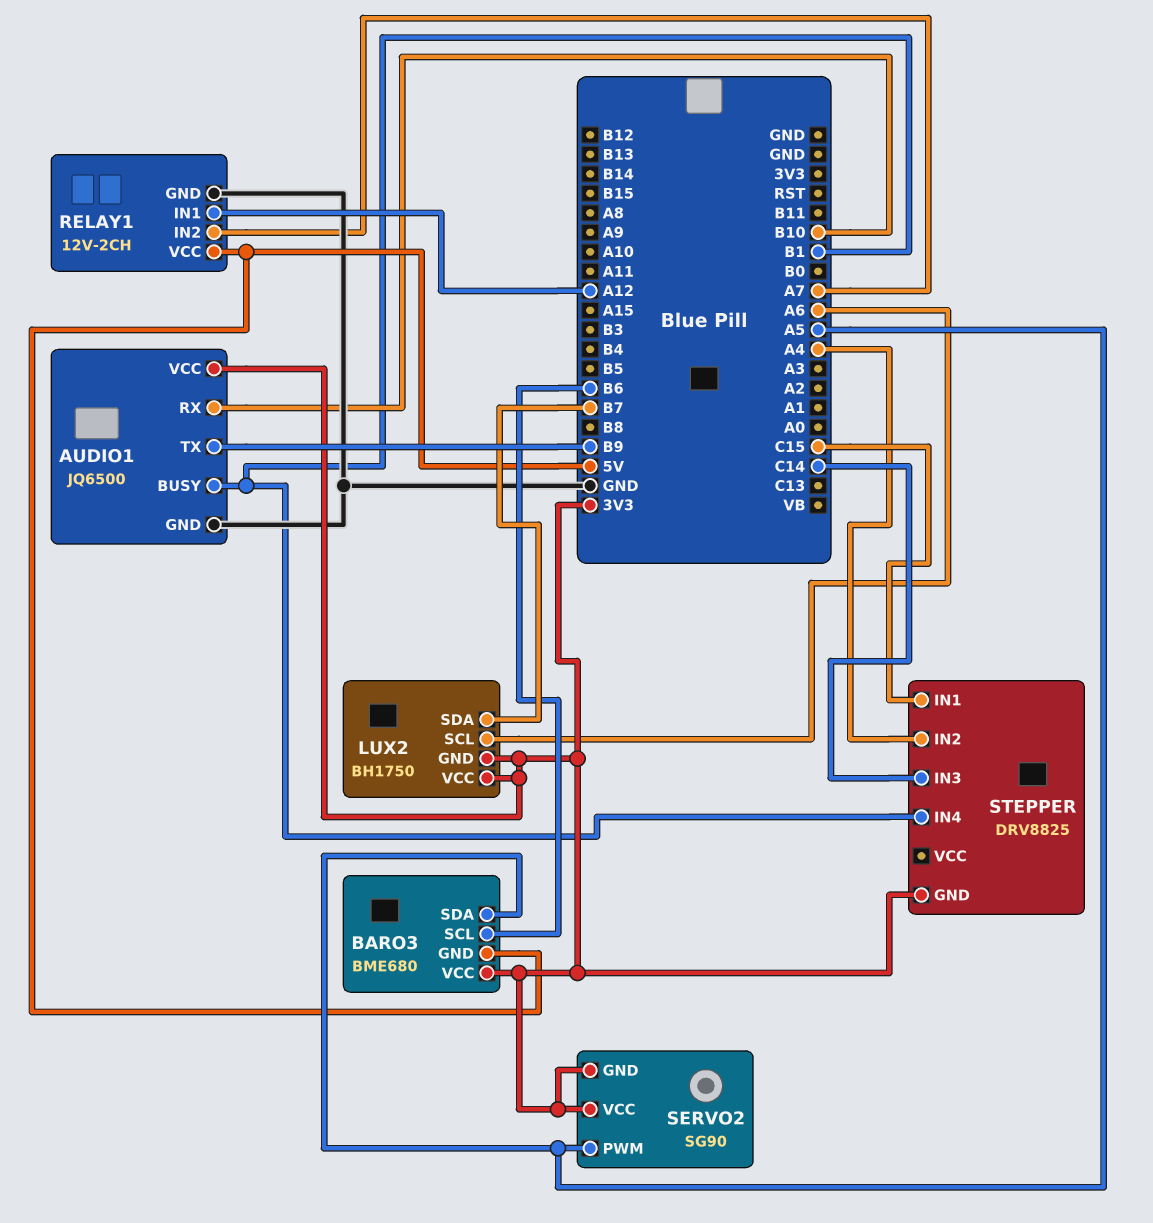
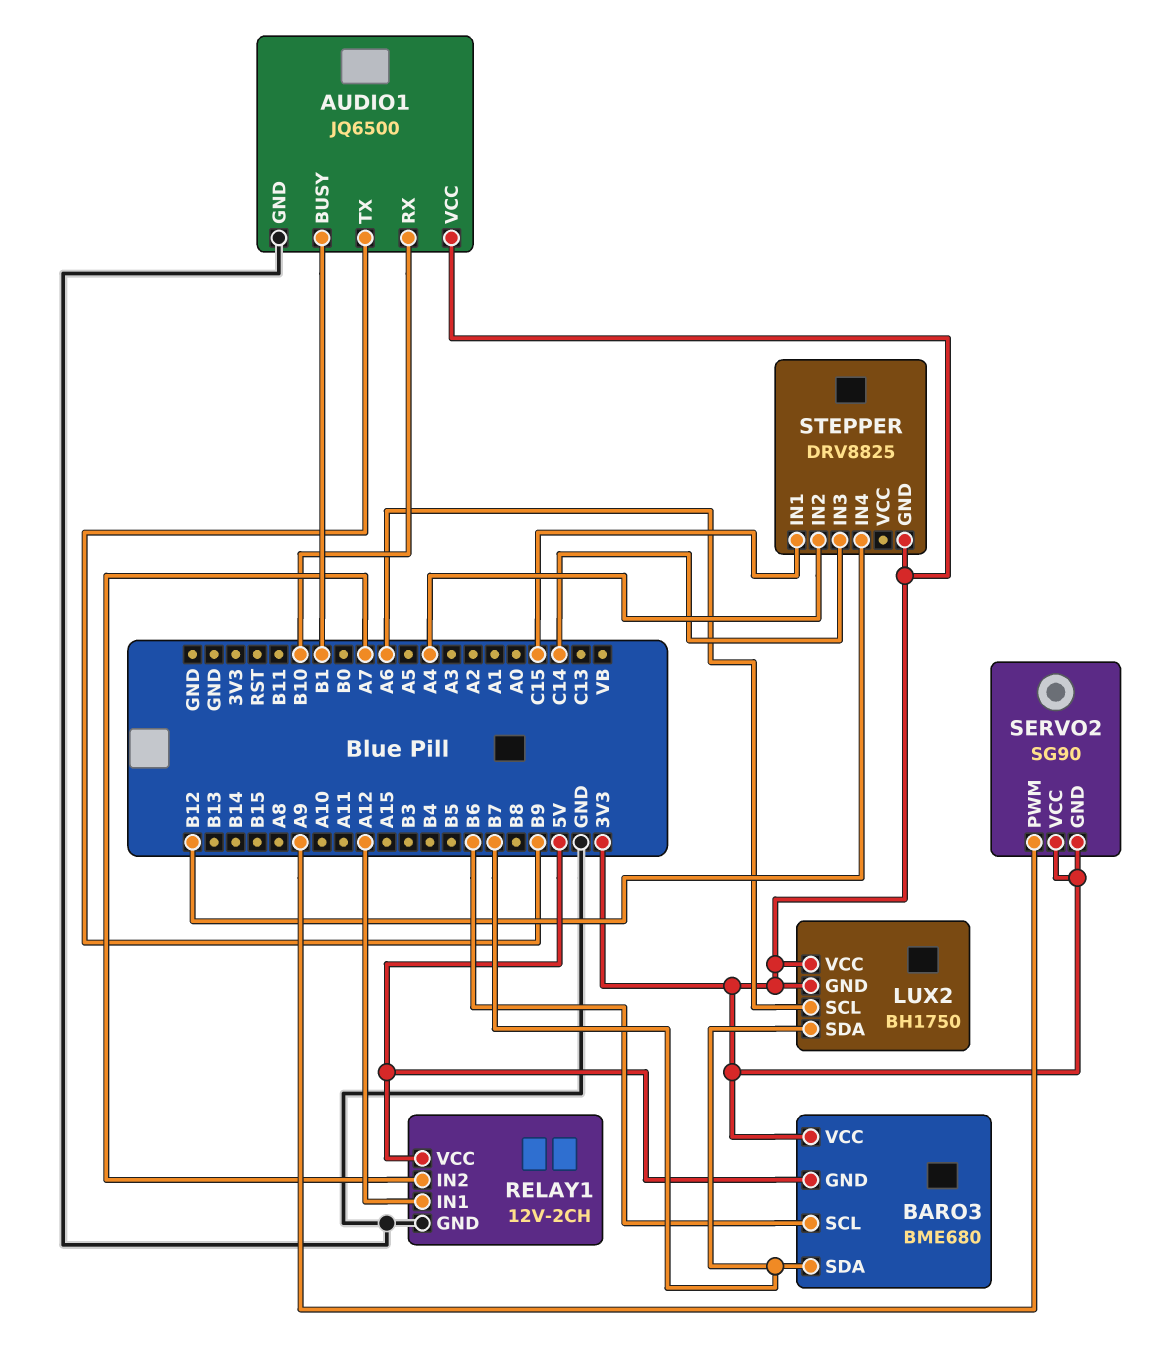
BARO3 pin SDA: A5 -> B7
SERVO2 pin PWM: A5 -> A9
STEPPER pin IN4: B1 -> B12

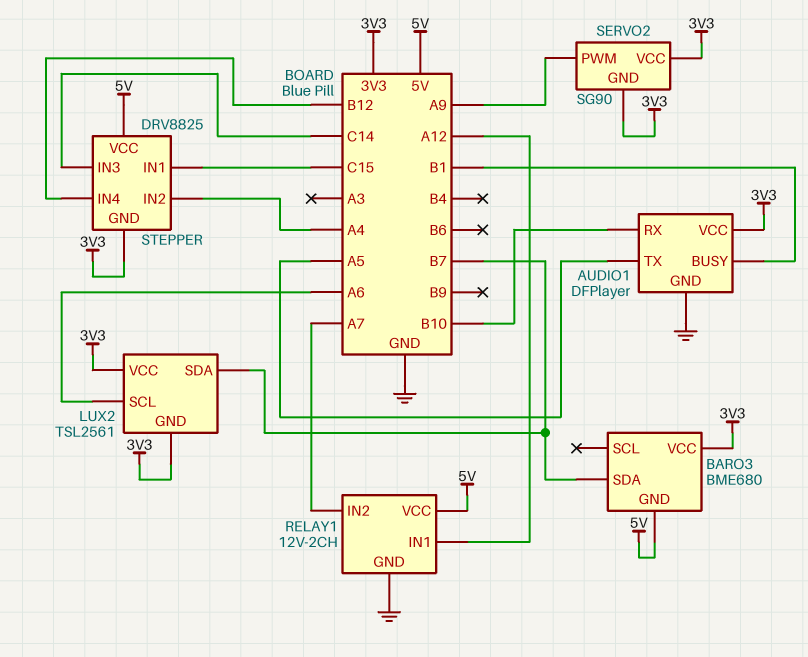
AUDIO1: JQ6500 -> DFPlayer
AUDIO1 pin TX: B9 -> A5
BARO3 pin SCL: B6 -> none
LUX2: BH1750 -> TSL2561
STEPPER pin VCC: none -> 5V

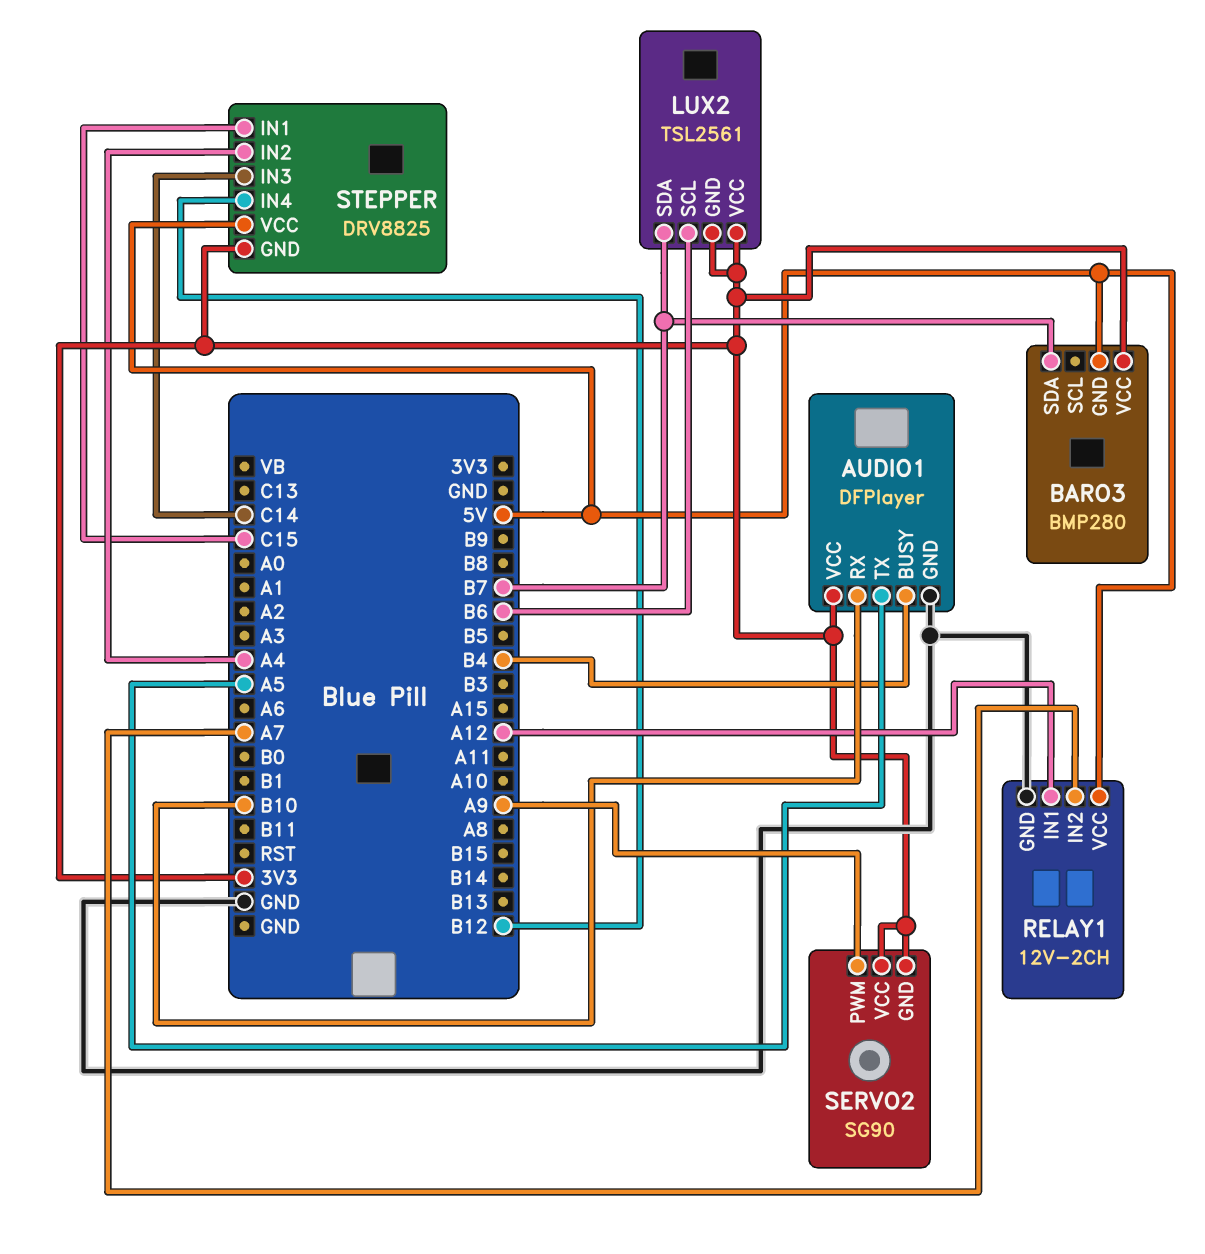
AUDIO1 pin BUSY: B1 -> B4
BARO3: BME680 -> BMP280
LUX2 pin SCL: A6 -> B6

